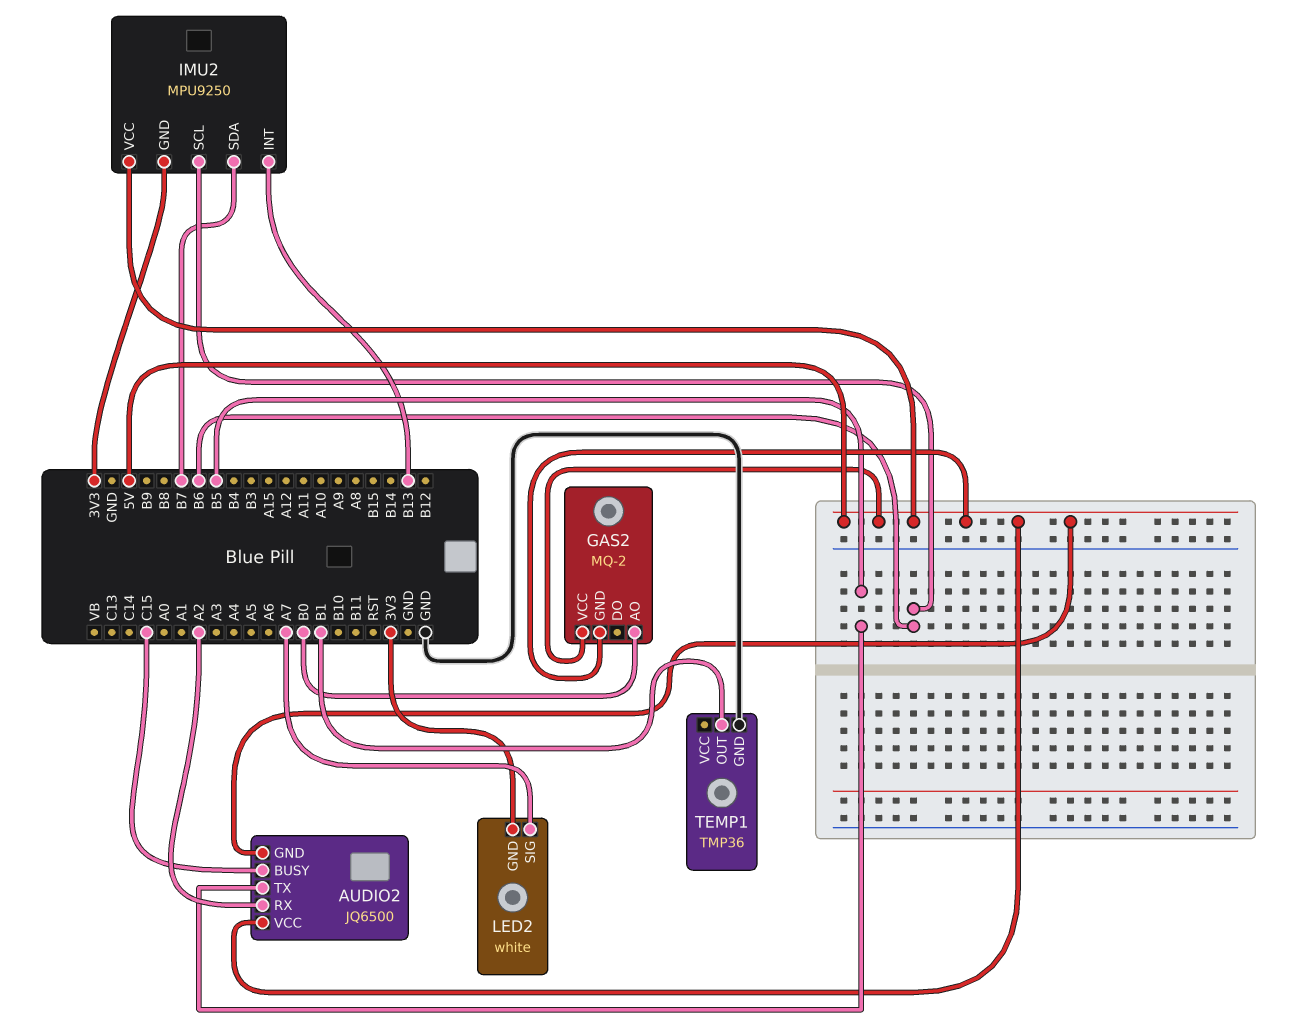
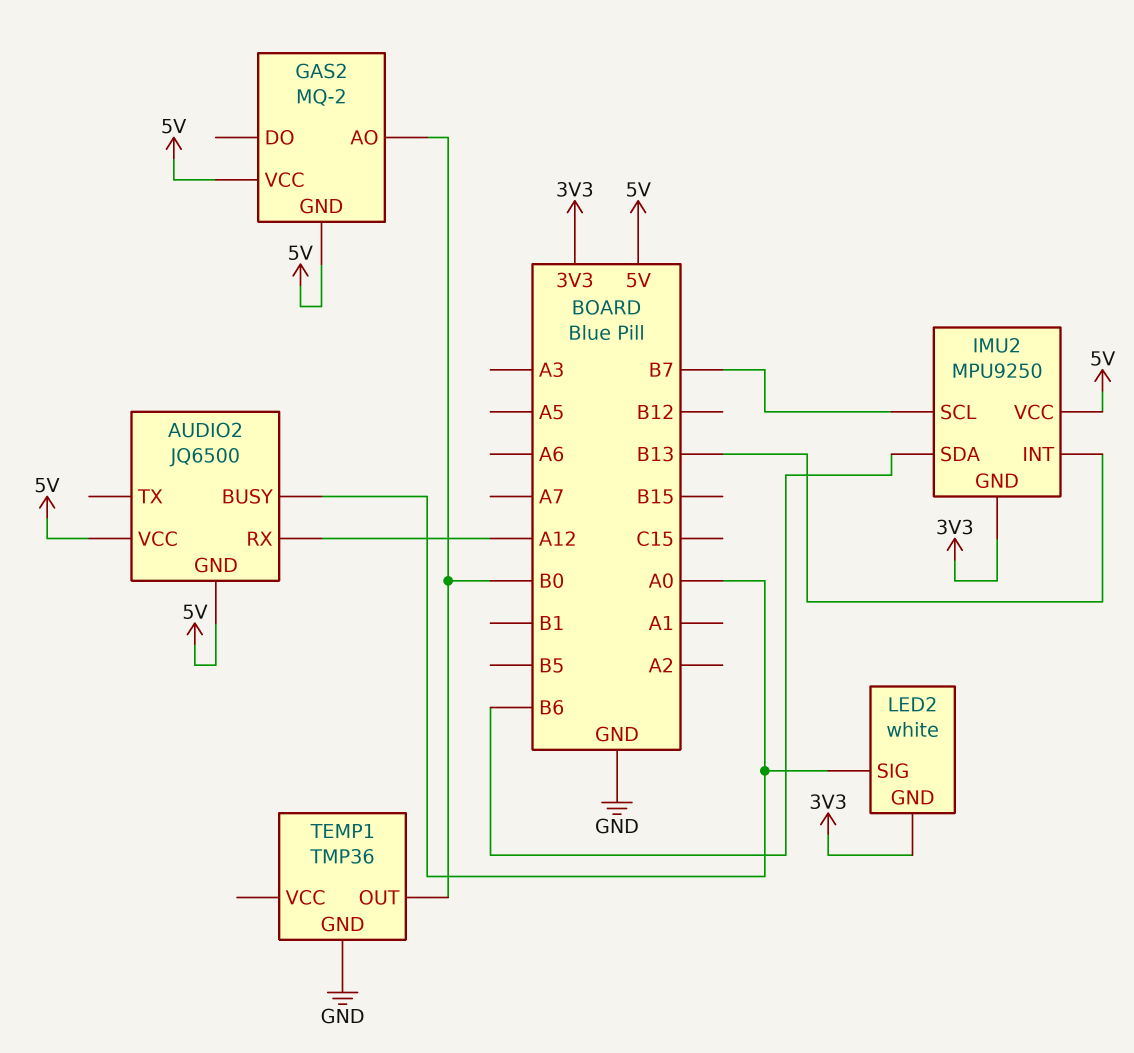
AUDIO2 pin BUSY: C15 -> A0
AUDIO2 pin RX: A2 -> A12
AUDIO2 pin TX: B5 -> none
IMU2 pin SCL: B6 -> B7
IMU2 pin SDA: B7 -> B6
LED2 pin SIG: A7 -> A0
TEMP1 pin OUT: B1 -> B0

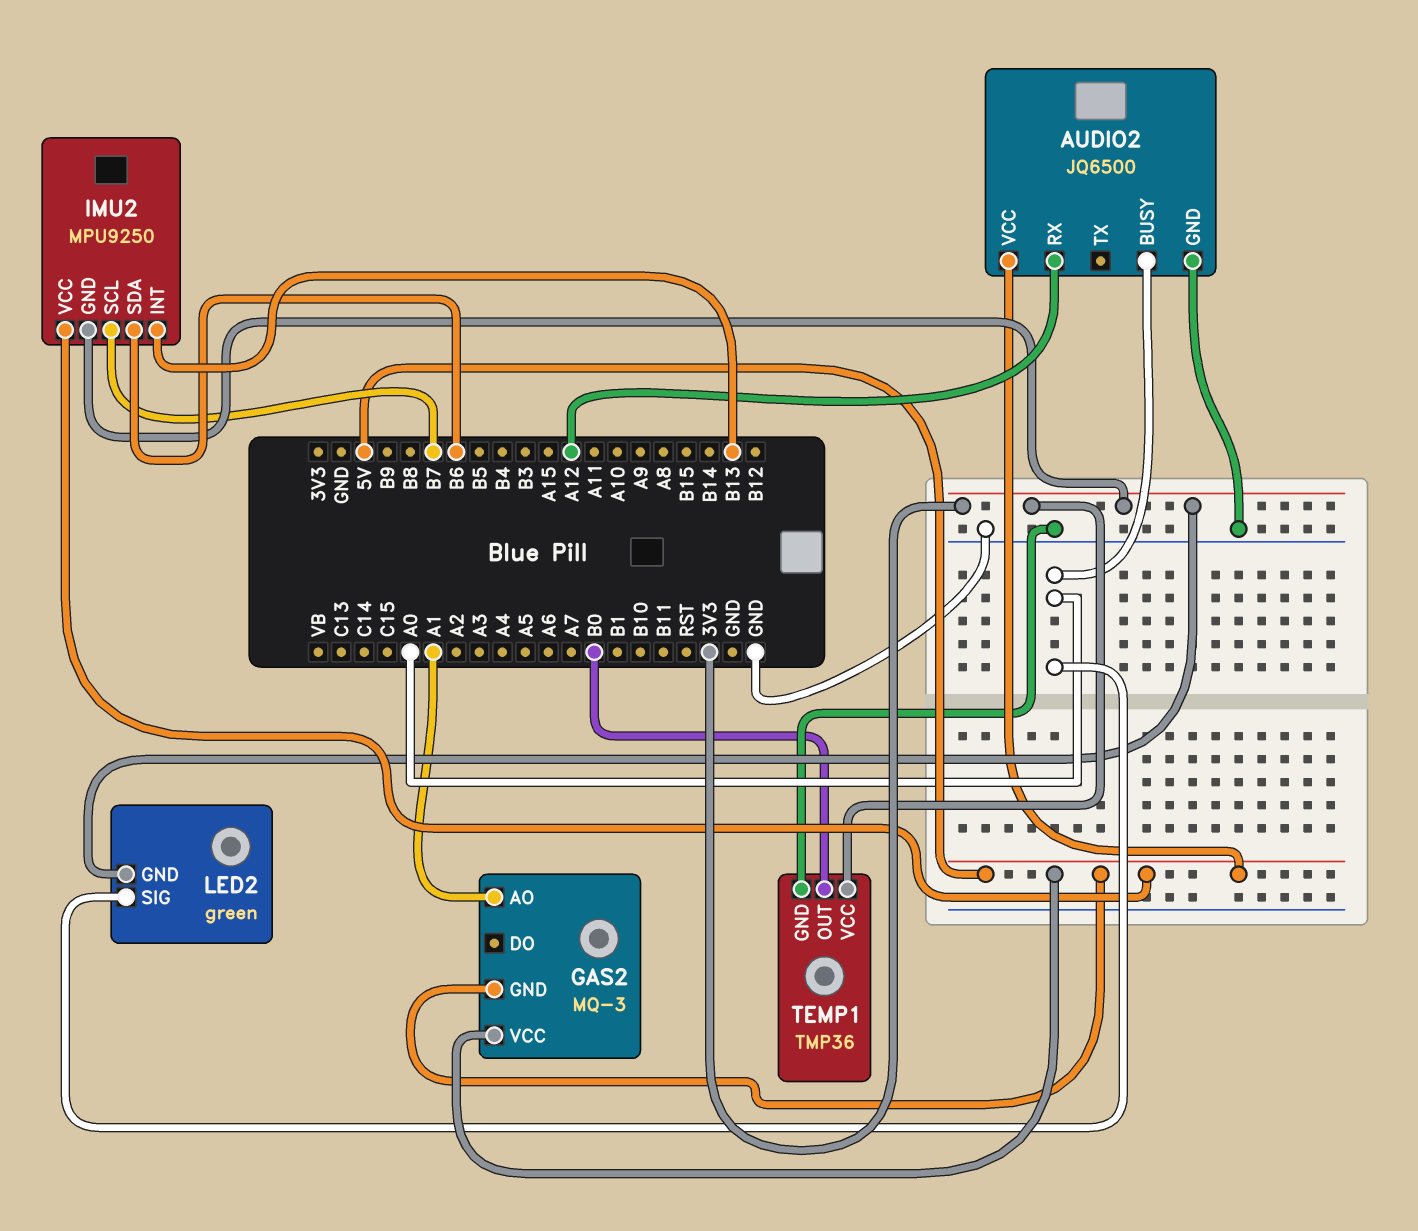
AUDIO2 pin GND: 5V -> GND
GAS2: MQ-2 -> MQ-3
GAS2 pin AO: B0 -> A1
LED2: white -> green
TEMP1 pin VCC: none -> 3V3

